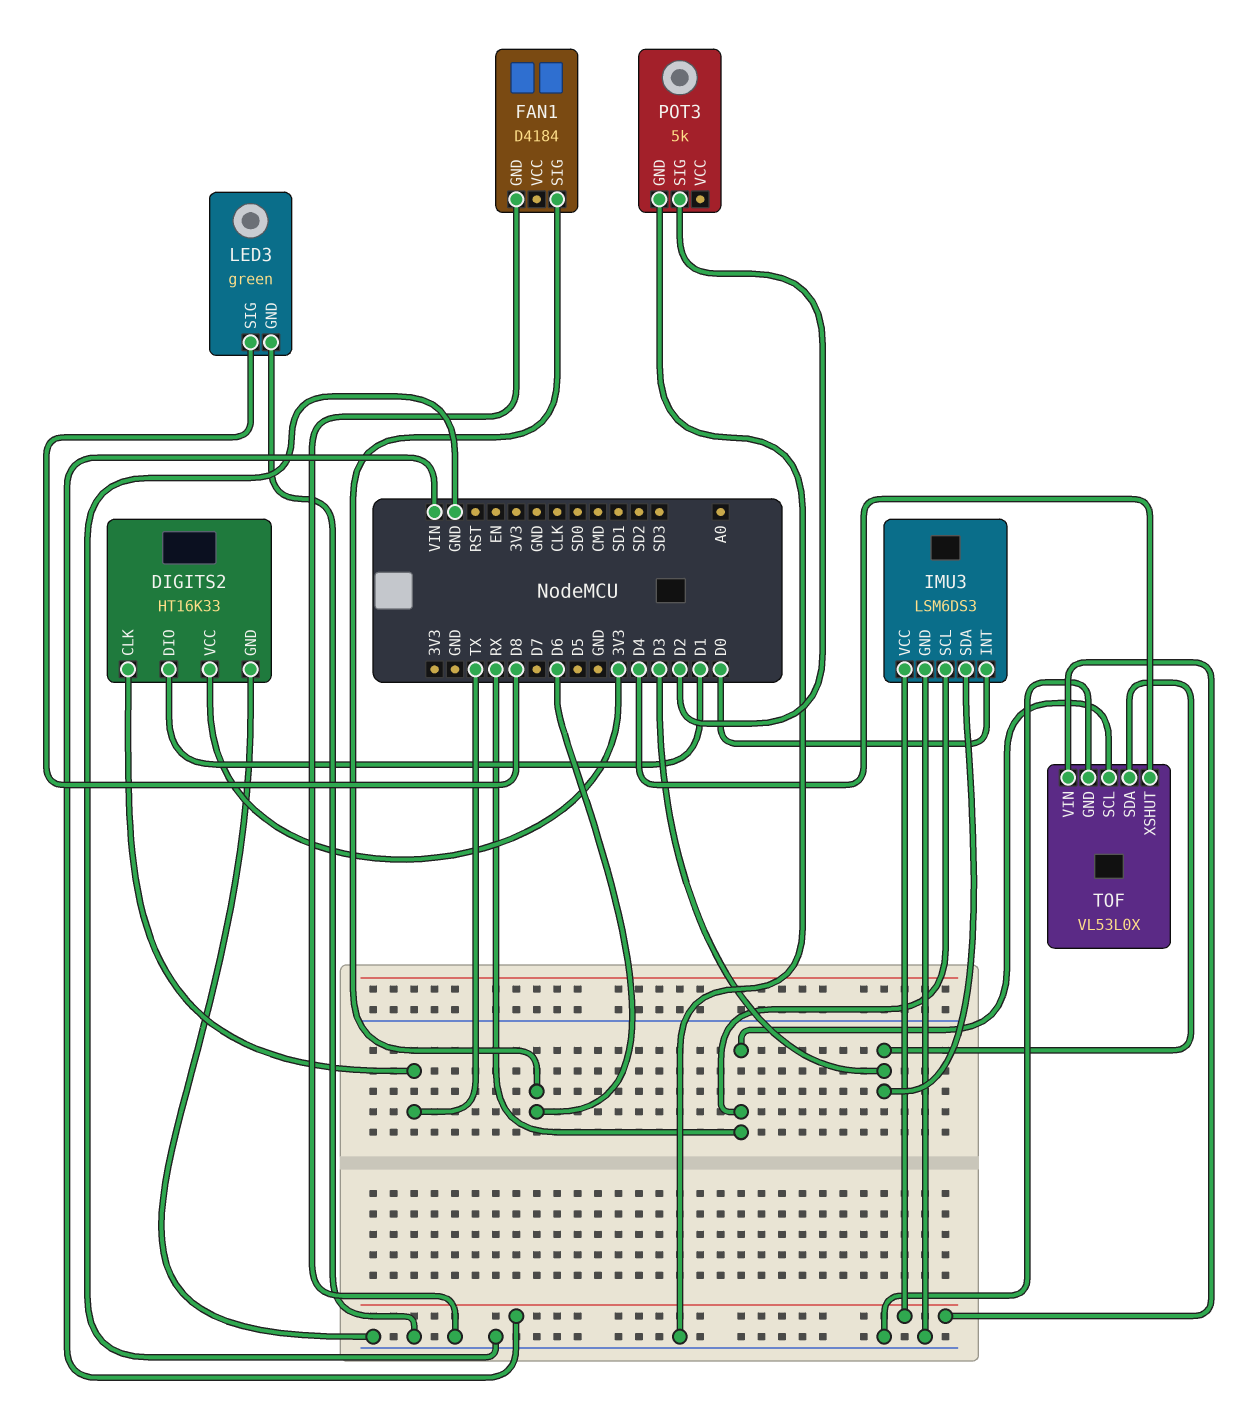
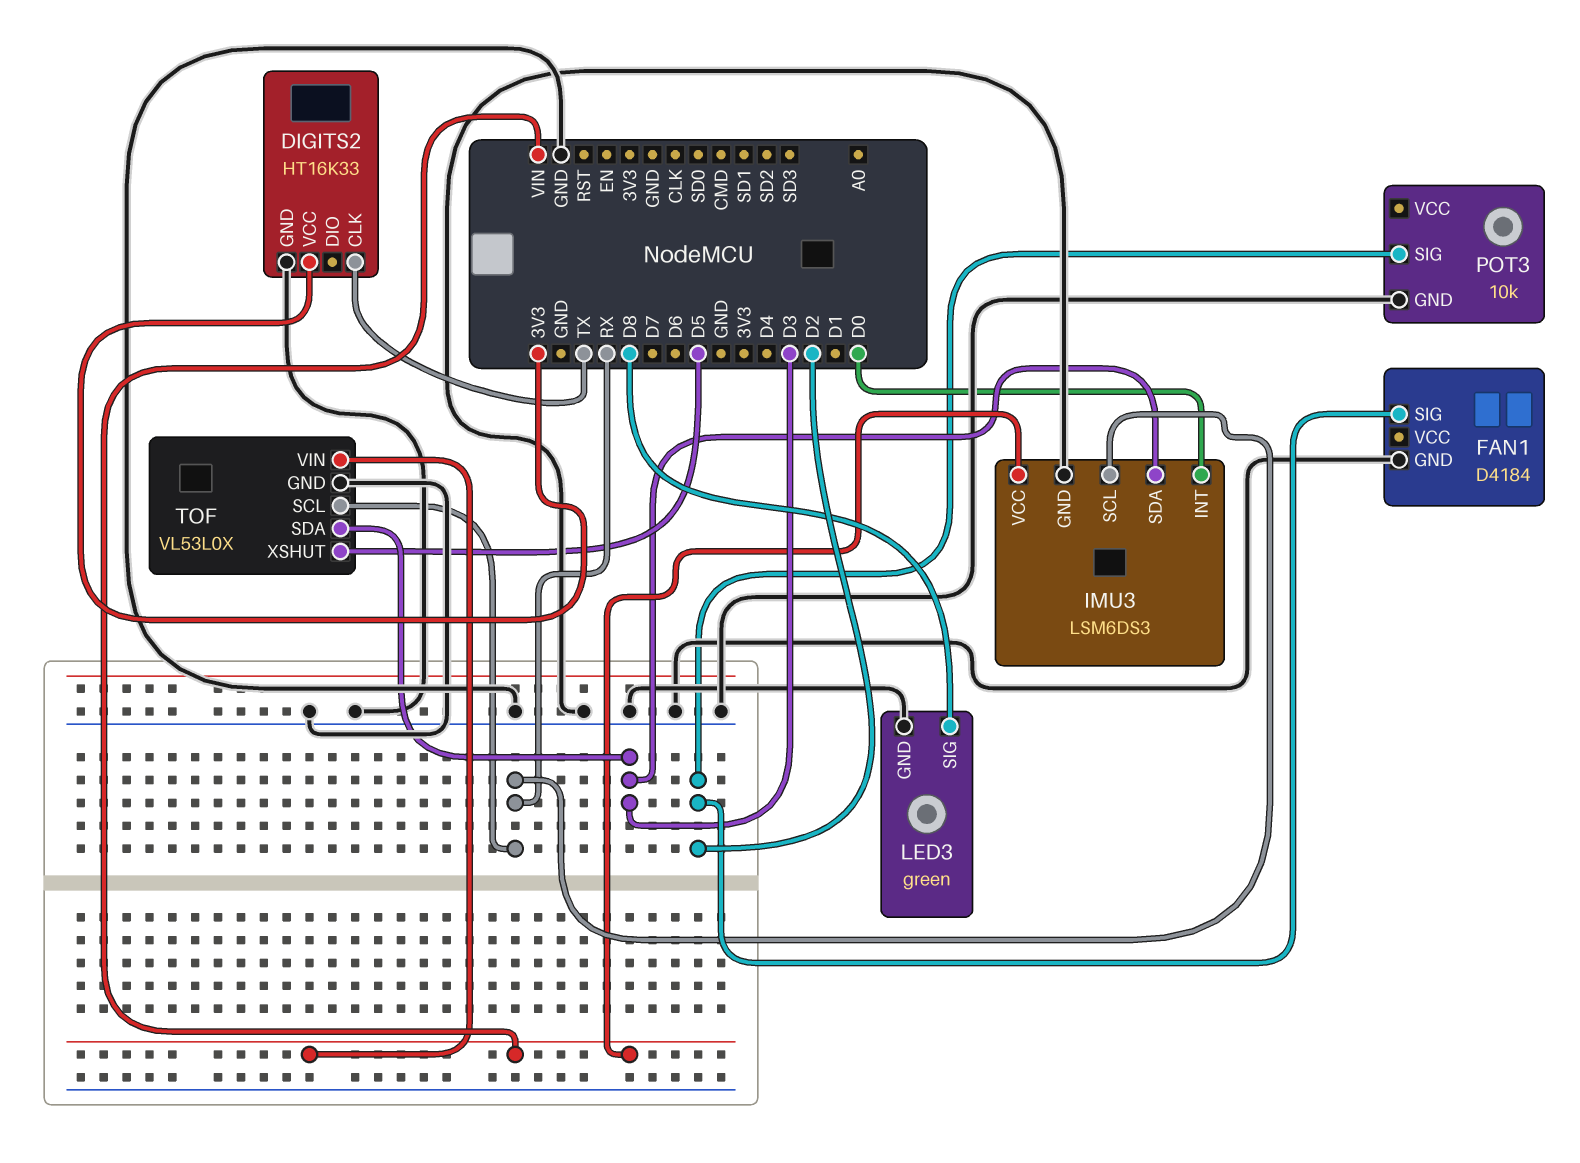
DIGITS2 pin DIO: D1 -> none
FAN1 pin SIG: D6 -> D2
POT3: 5k -> 10k
TOF pin XSHUT: D4 -> D5

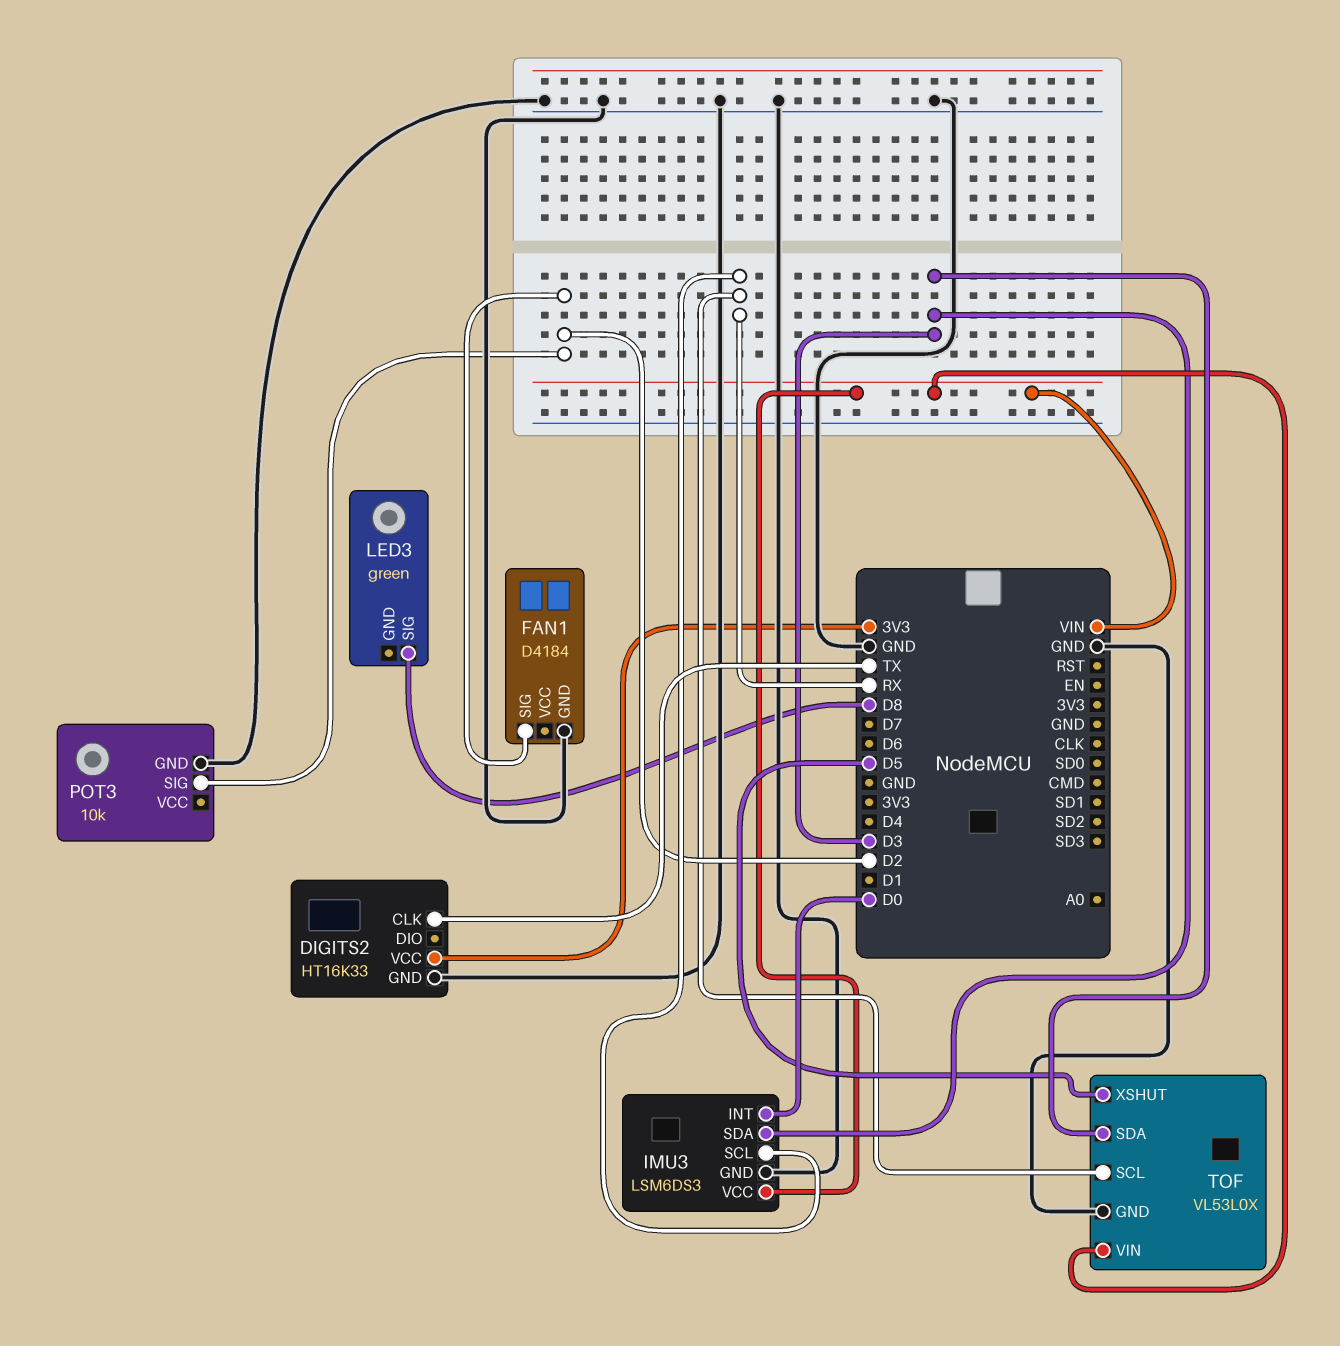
LED3 pin GND: GND -> none

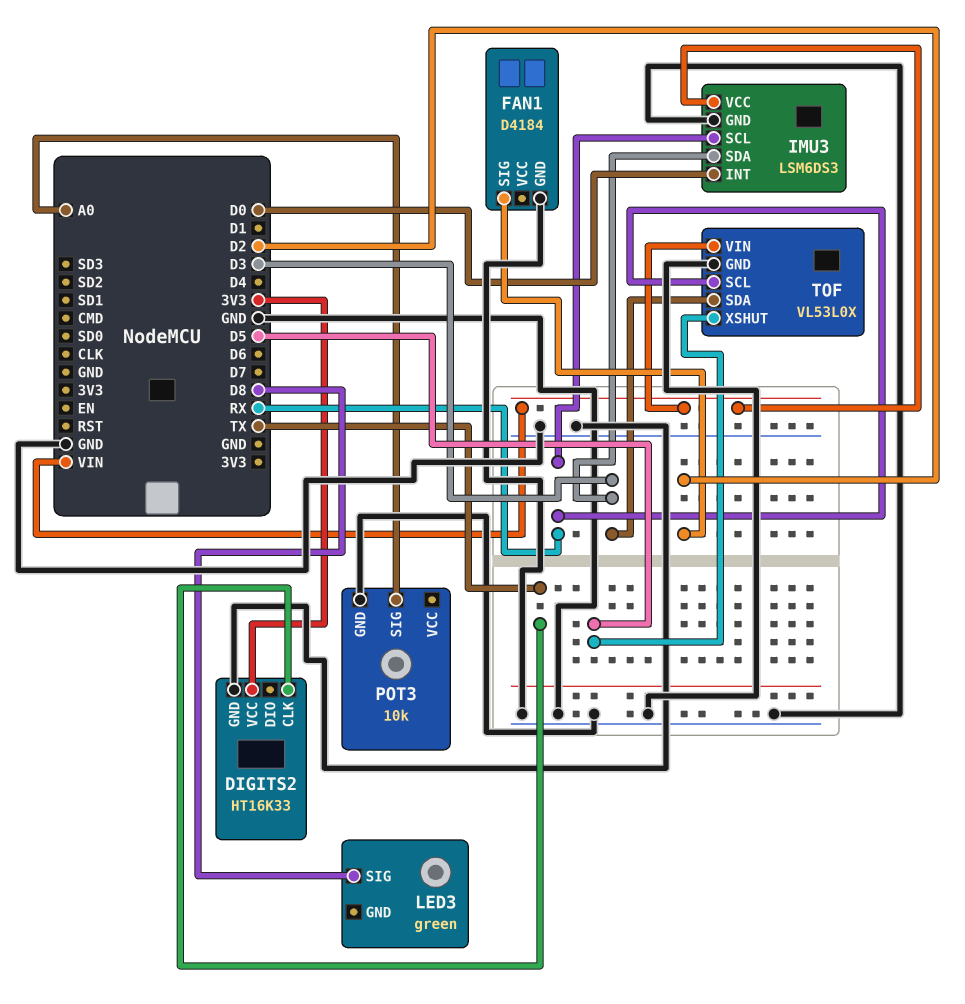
POT3 pin SIG: D2 -> A0

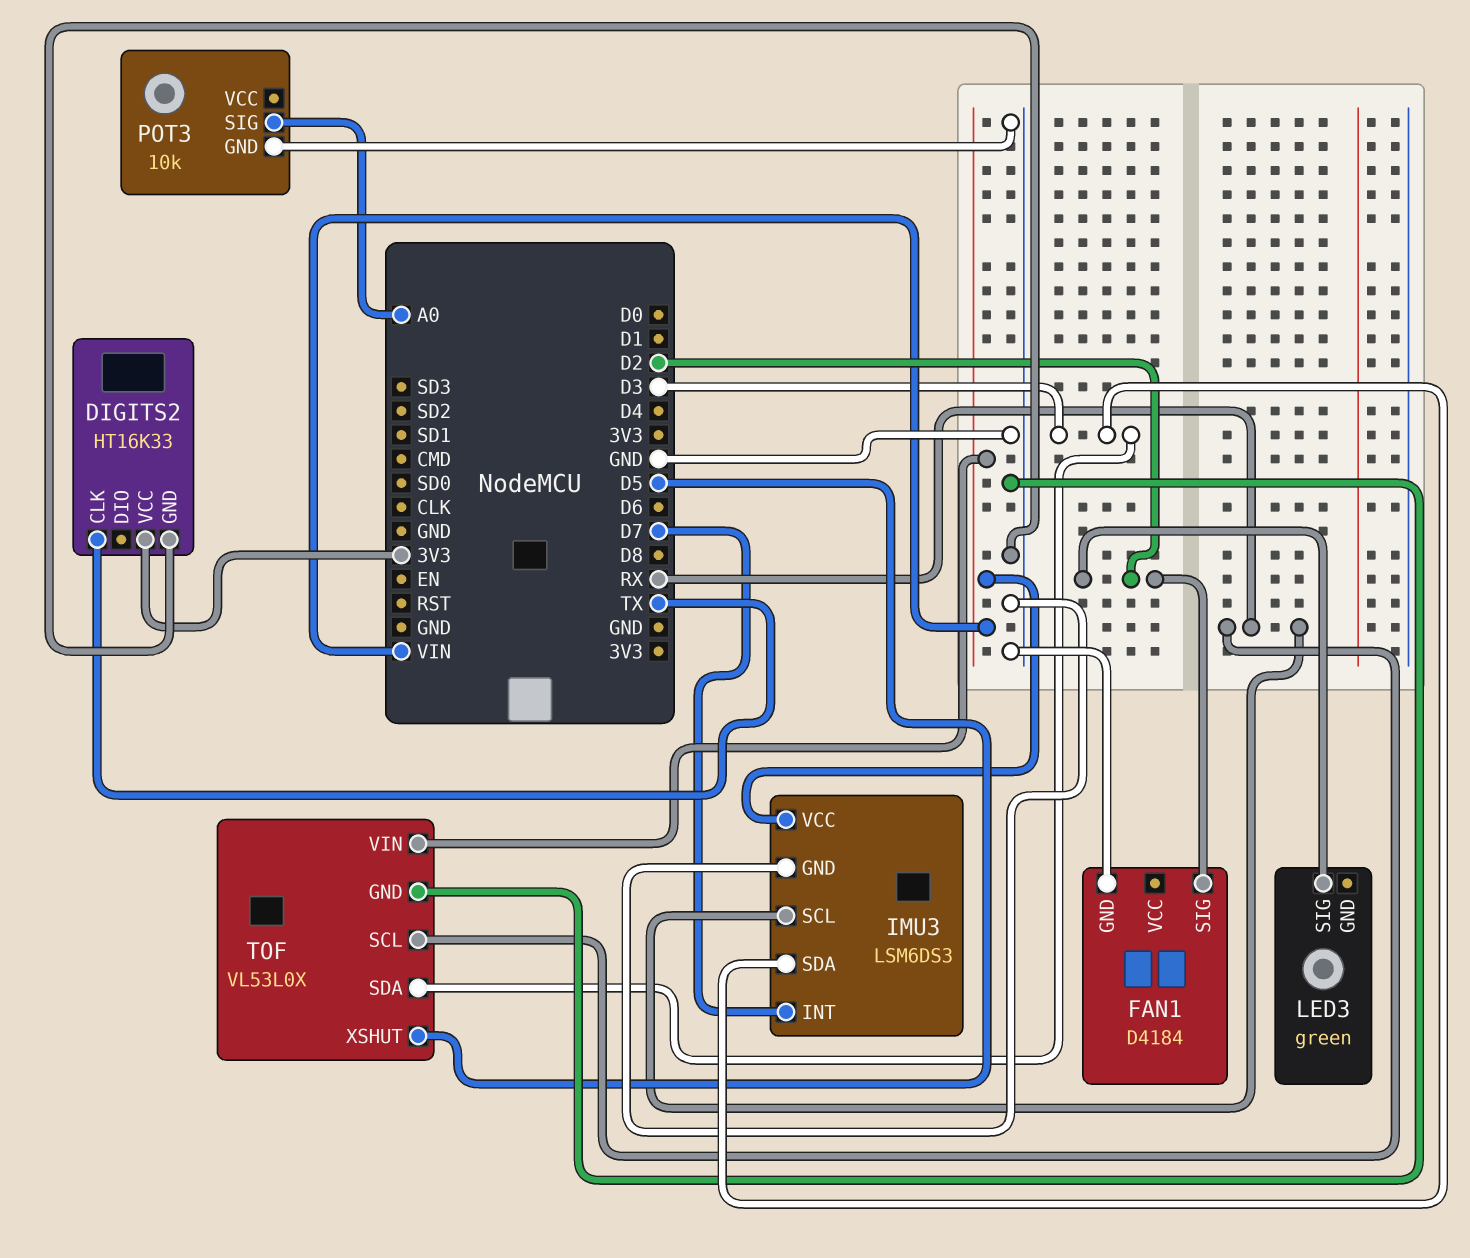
IMU3 pin INT: D0 -> D7
LED3 pin SIG: D8 -> D2

